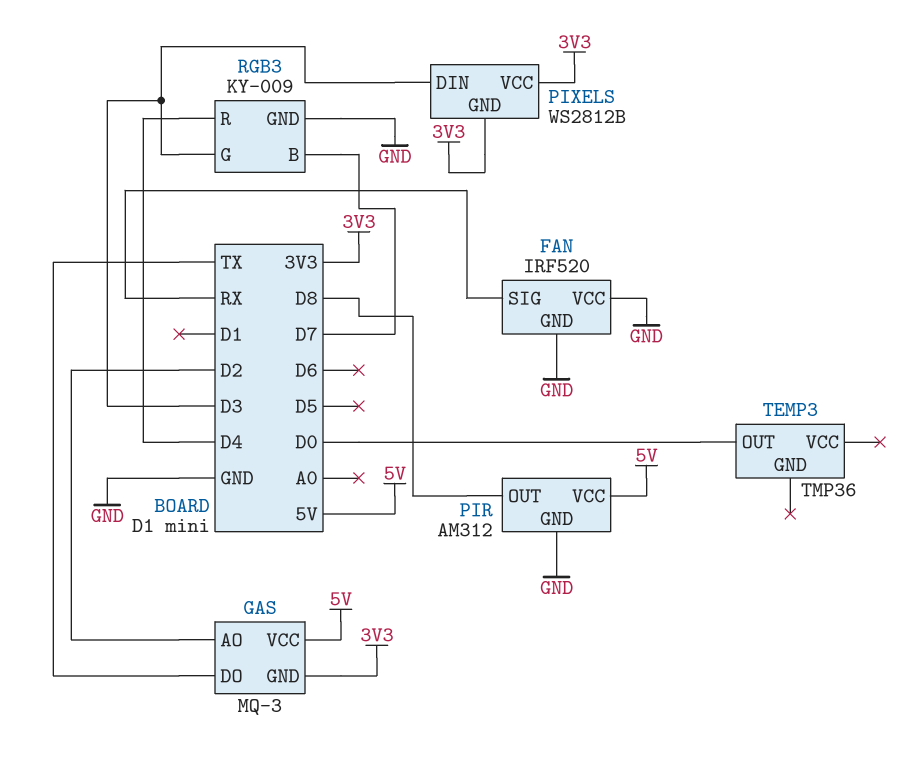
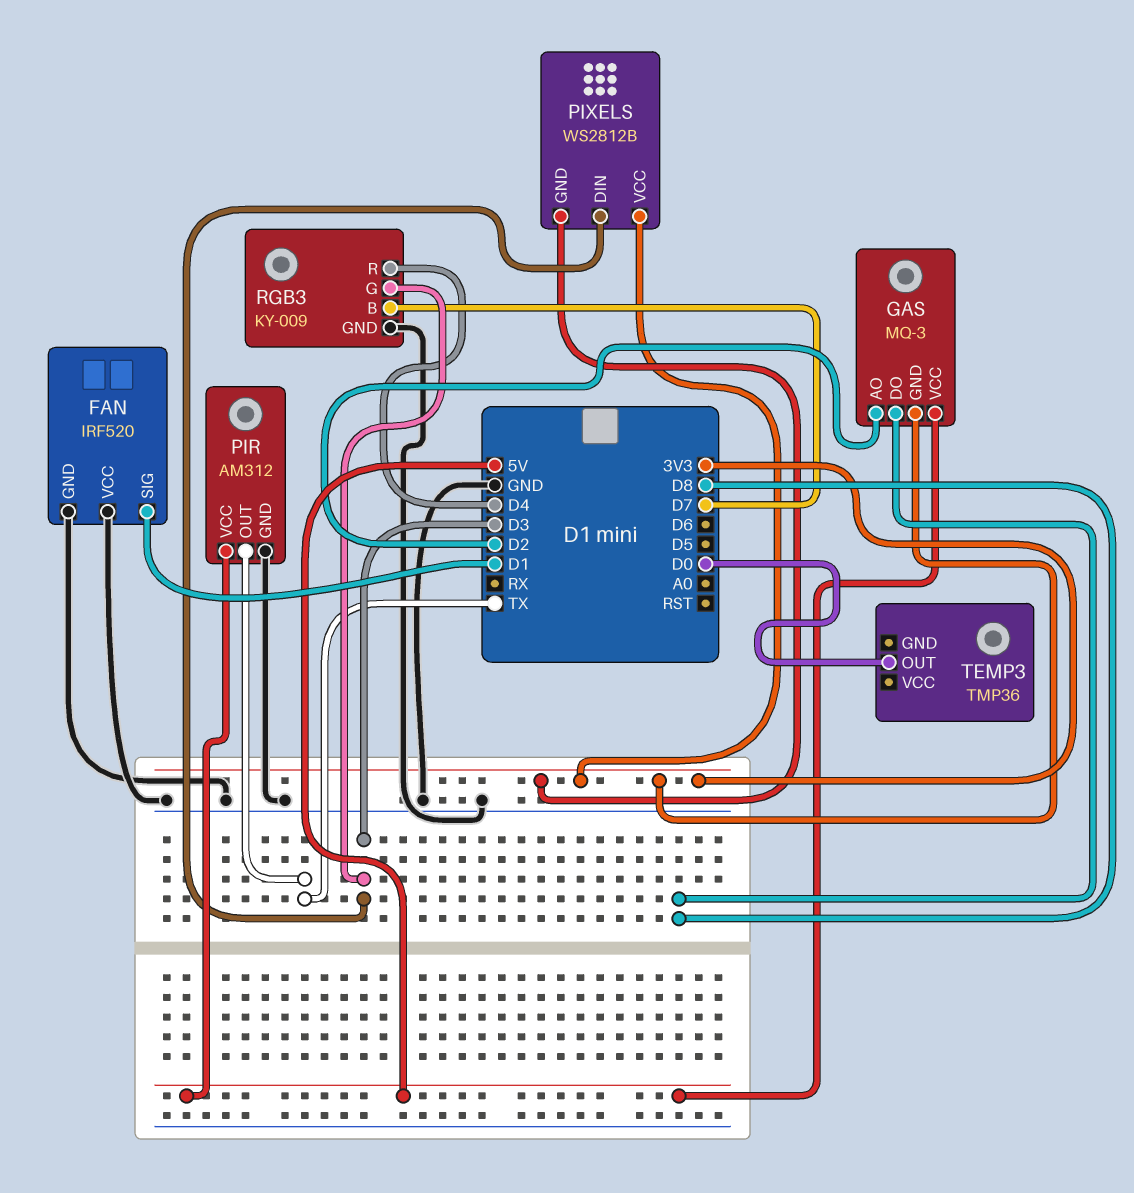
FAN pin SIG: RX -> D1
GAS pin DO: TX -> D8
PIR pin OUT: D8 -> TX

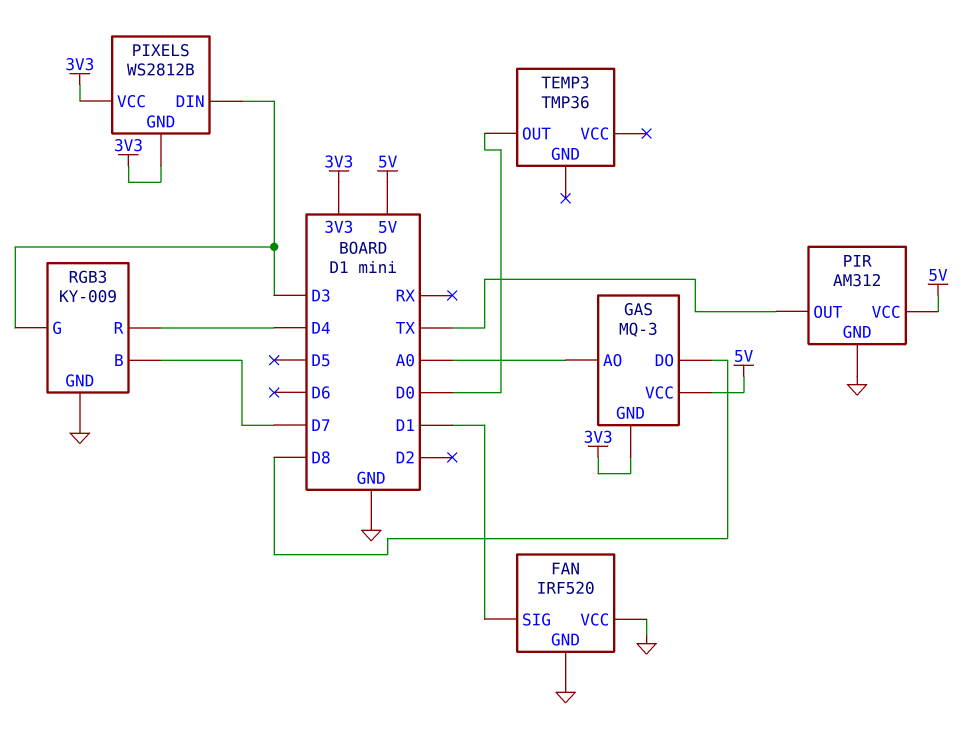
GAS pin AO: D2 -> A0

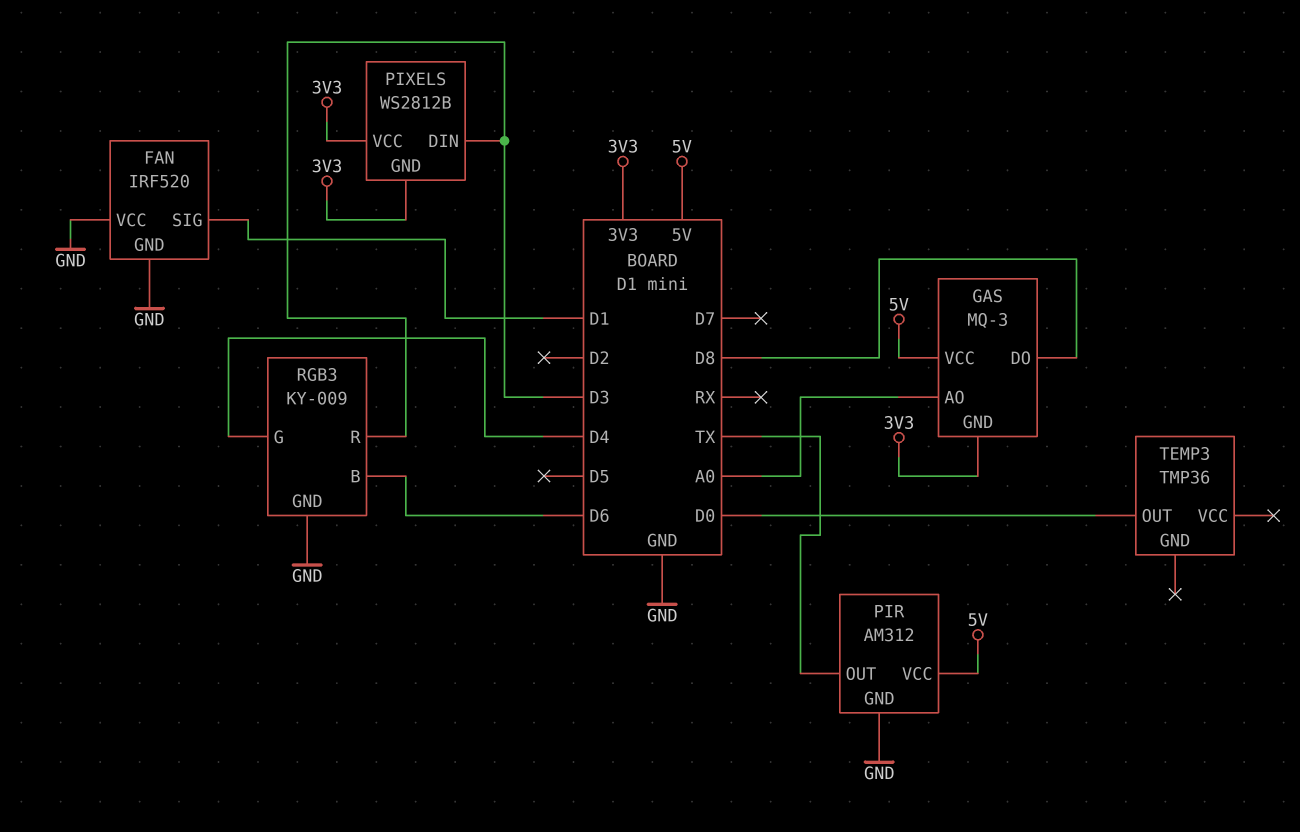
RGB3 pin B: D7 -> D6
RGB3 pin G: D3 -> D4
RGB3 pin R: D4 -> D3

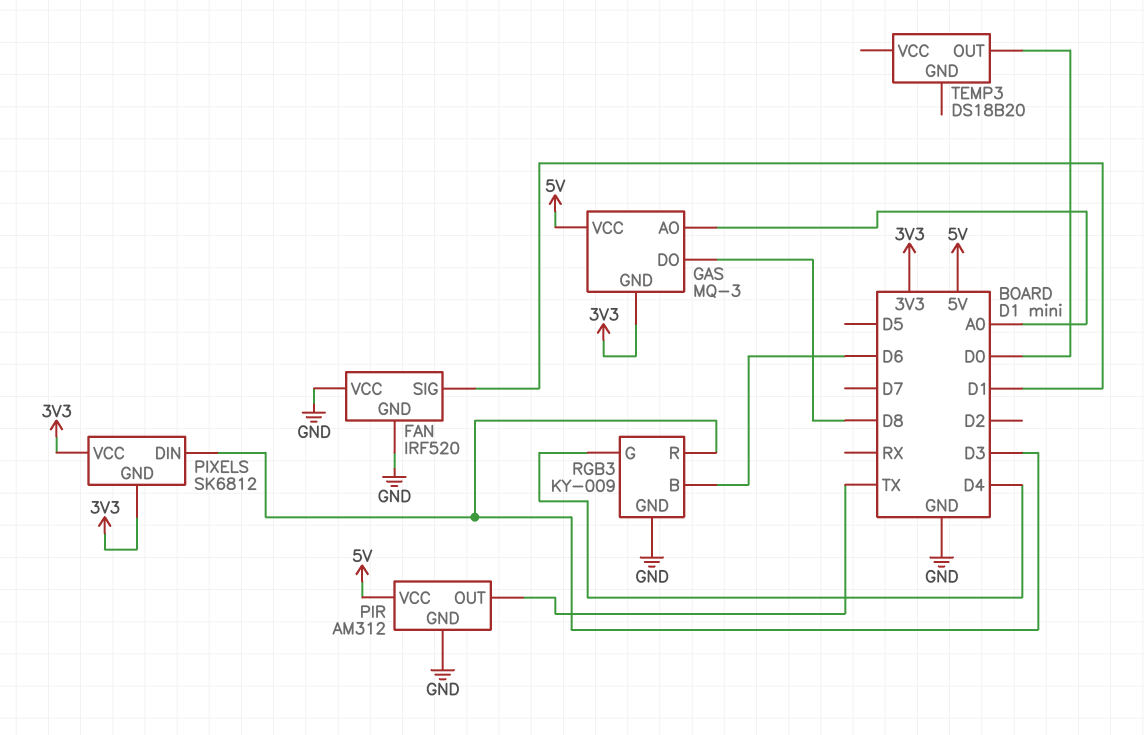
PIXELS: WS2812B -> SK6812
TEMP3: TMP36 -> DS18B20

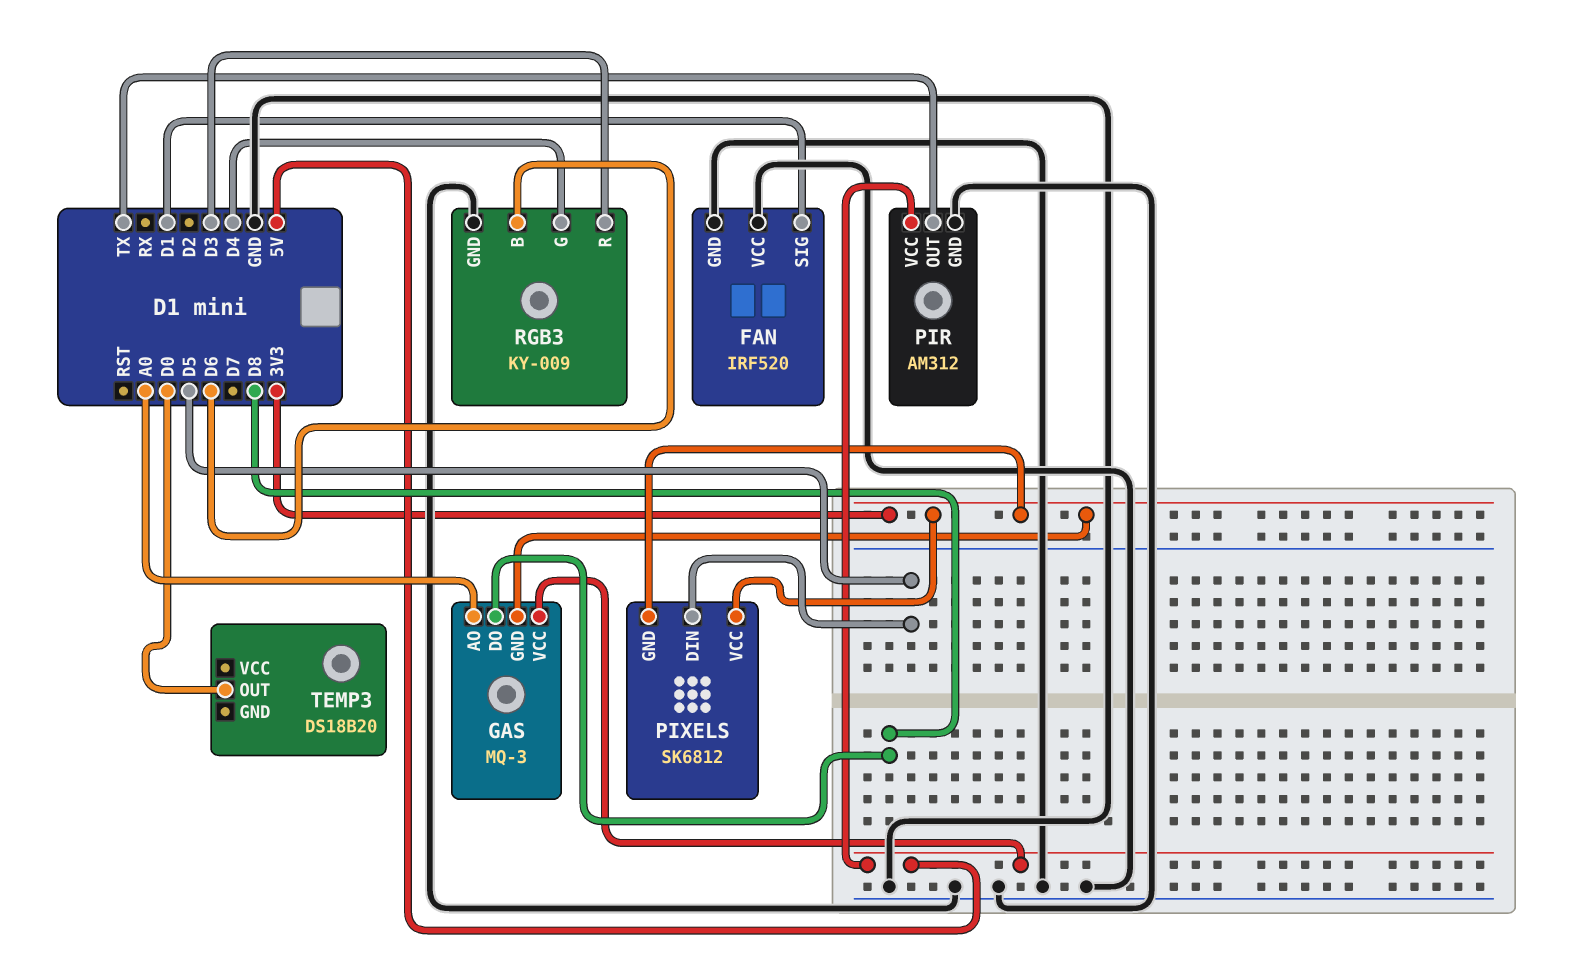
PIXELS pin DIN: D3 -> D5

